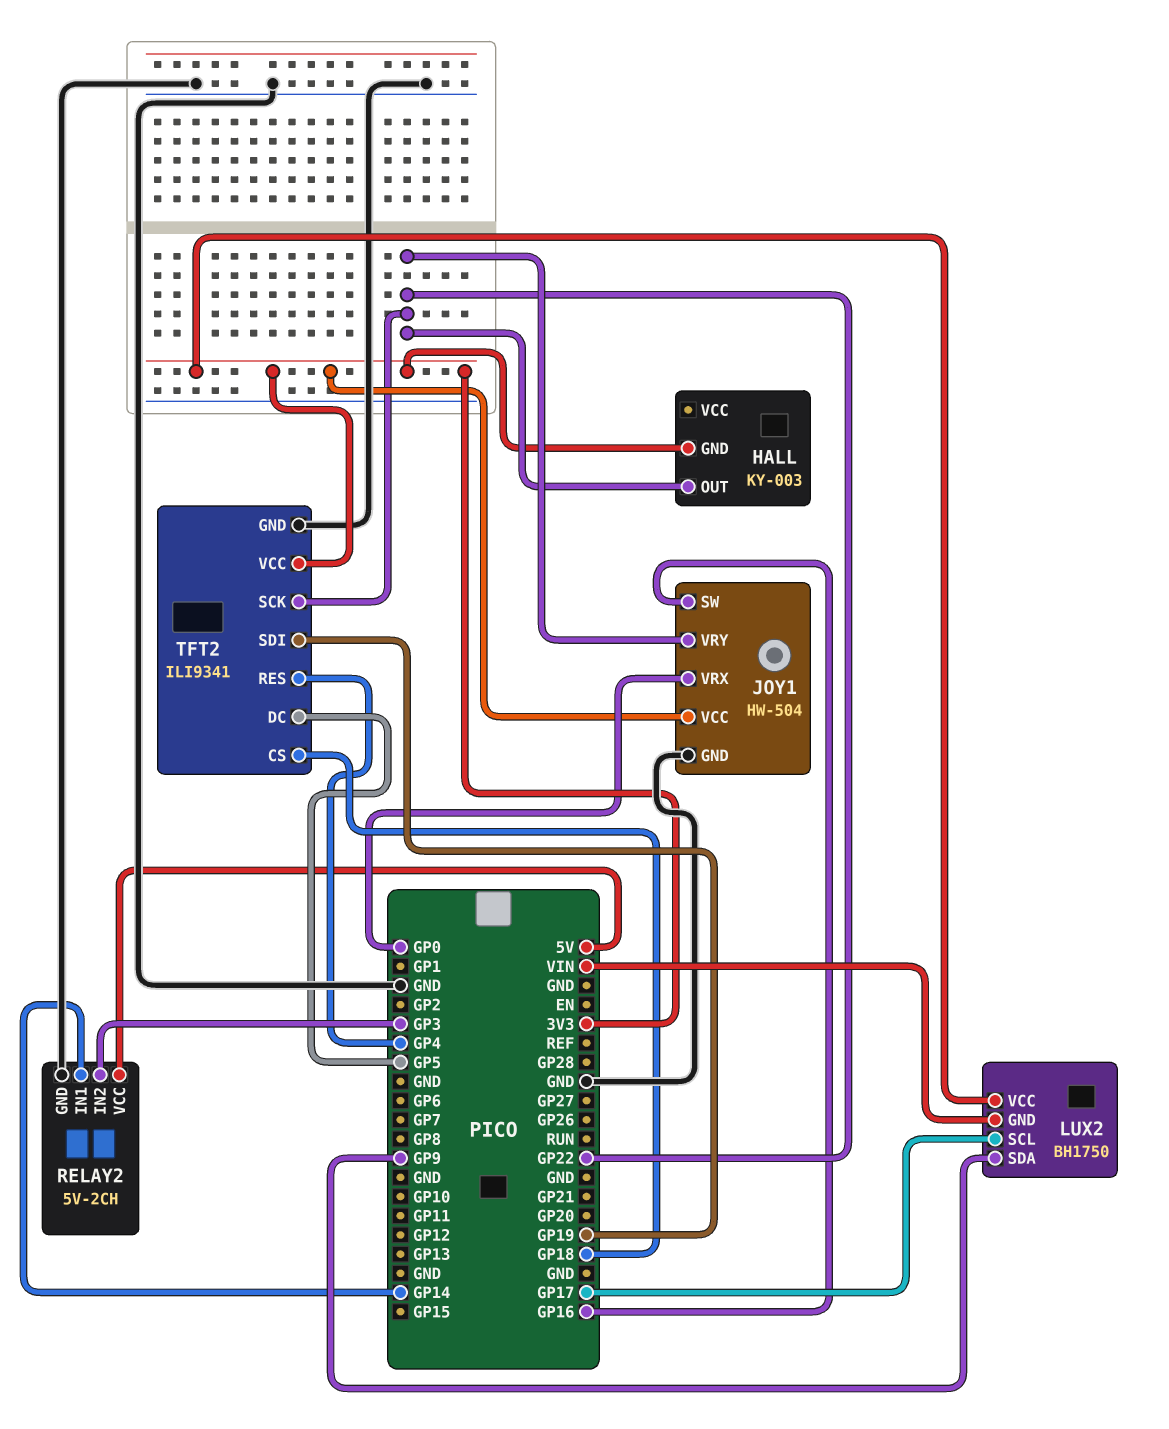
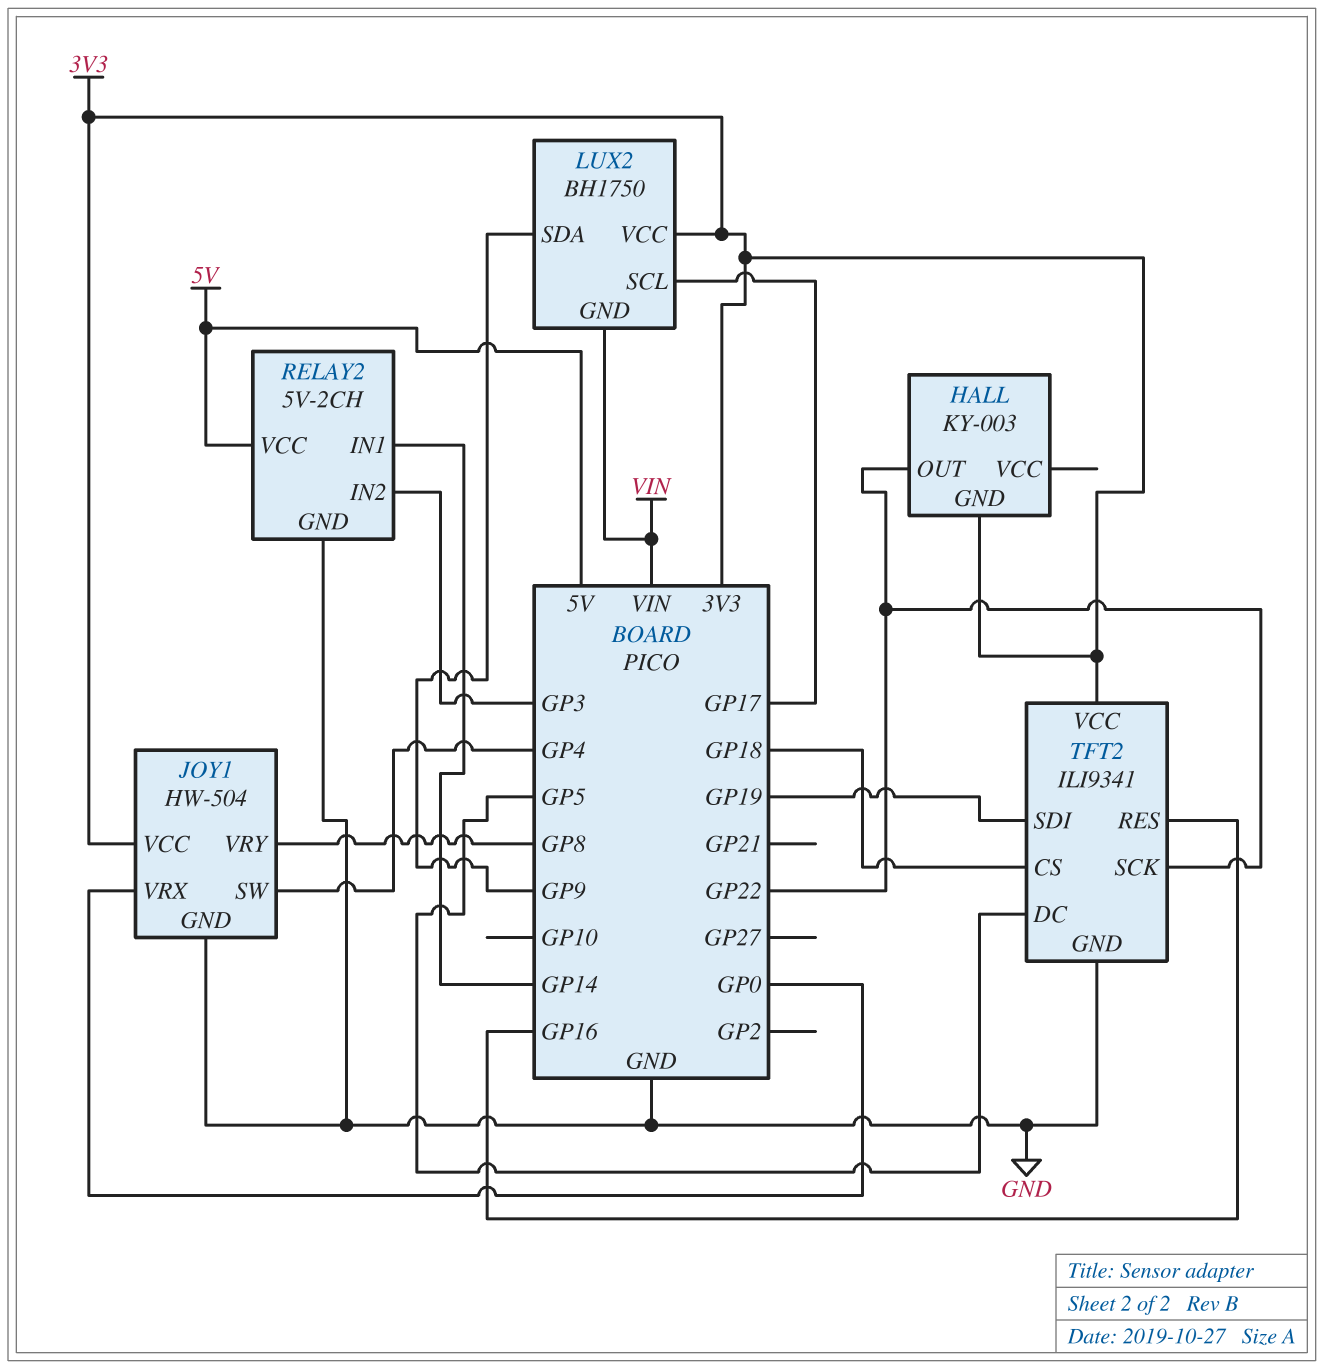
JOY1 pin SW: GP16 -> GP4
JOY1 pin VRY: GP22 -> GP8
TFT2 pin RES: GP4 -> GP16

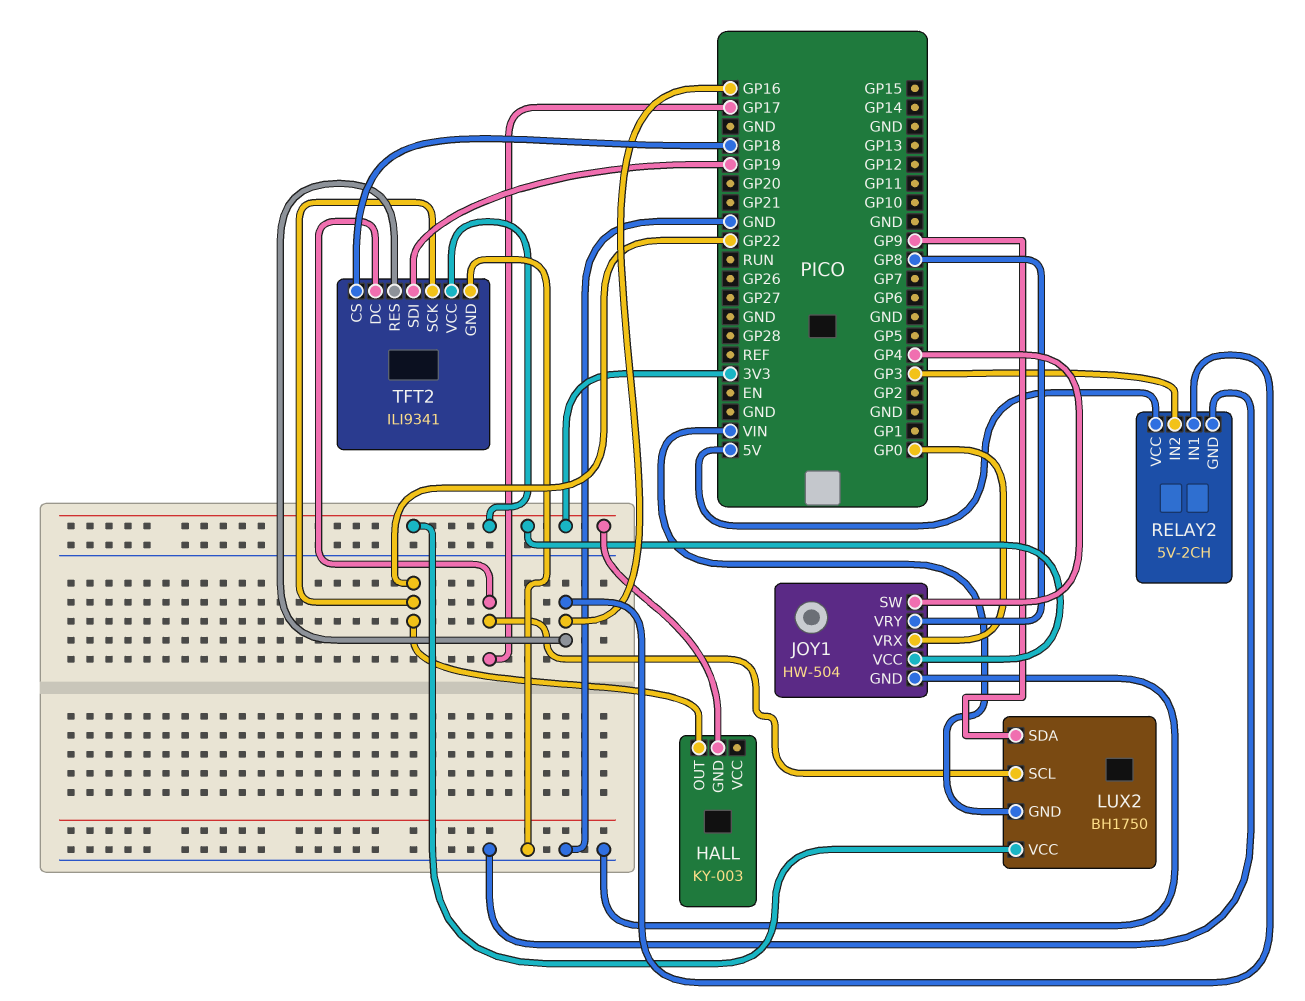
RELAY2 pin IN1: GP14 -> GP16
TFT2 pin DC: GP5 -> GP17

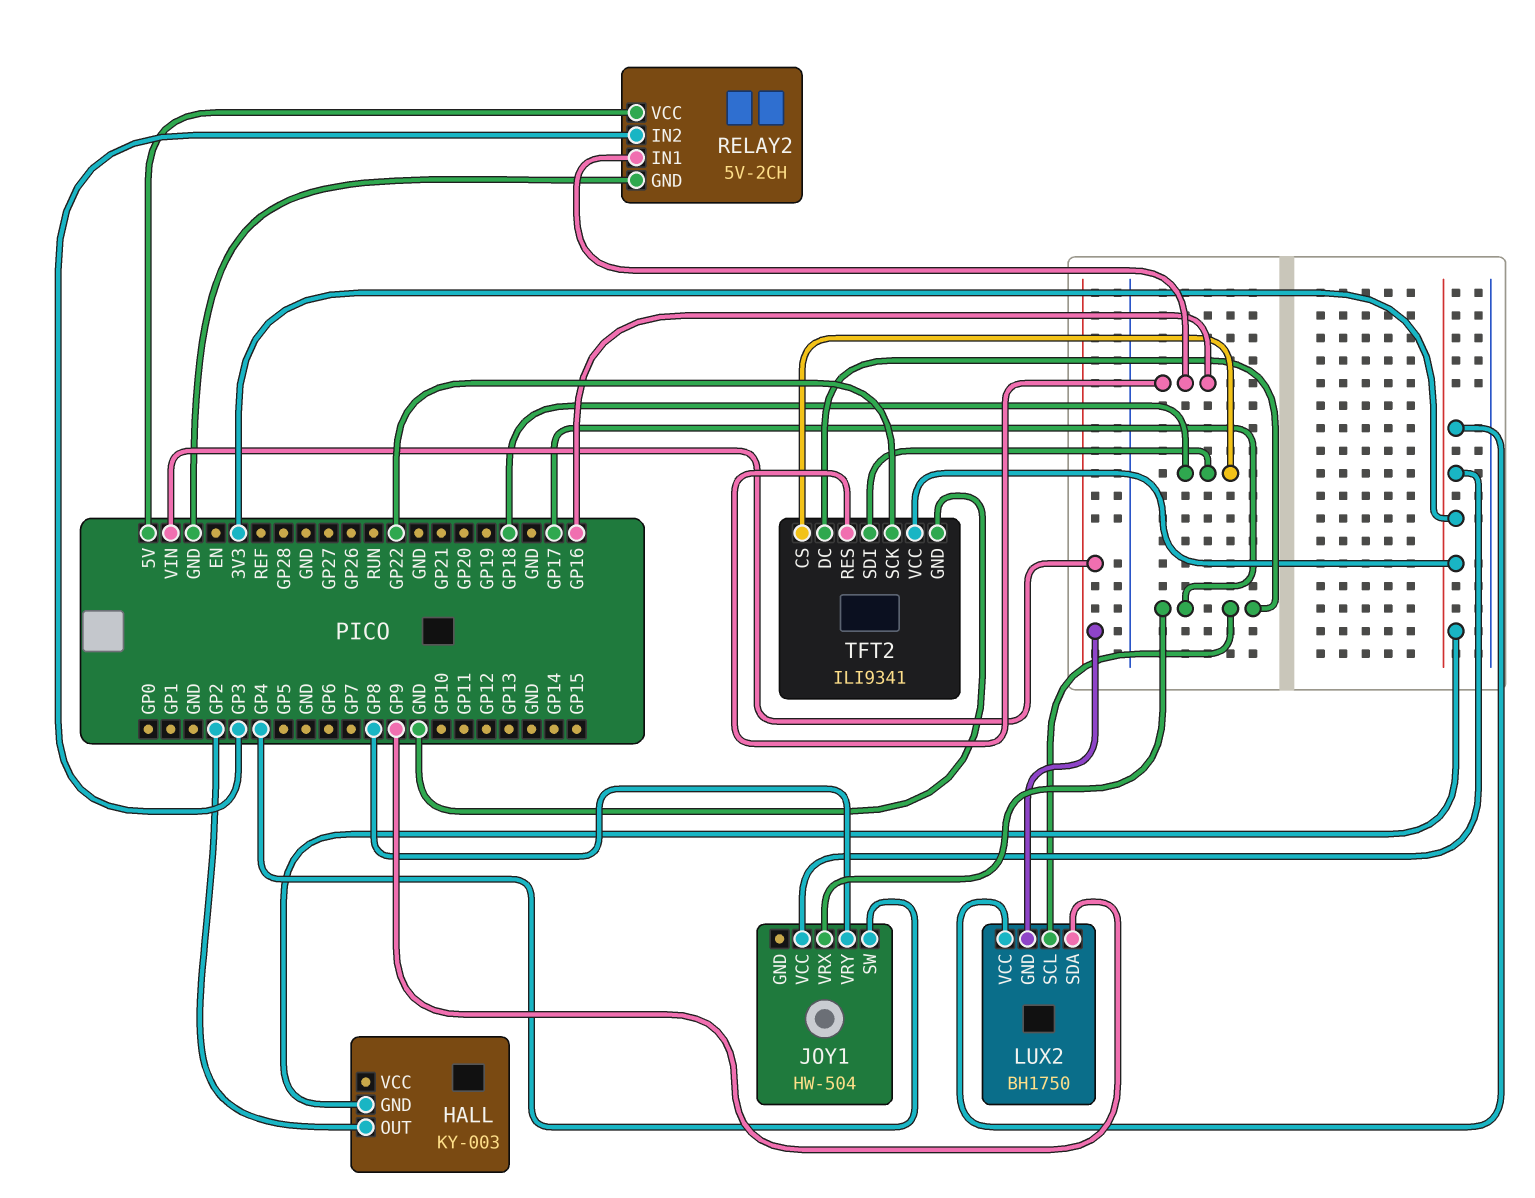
HALL pin OUT: GP22 -> GP2
JOY1 pin GND: GND -> none
JOY1 pin VRX: GP0 -> GP17
TFT2 pin SDI: GP19 -> GP18

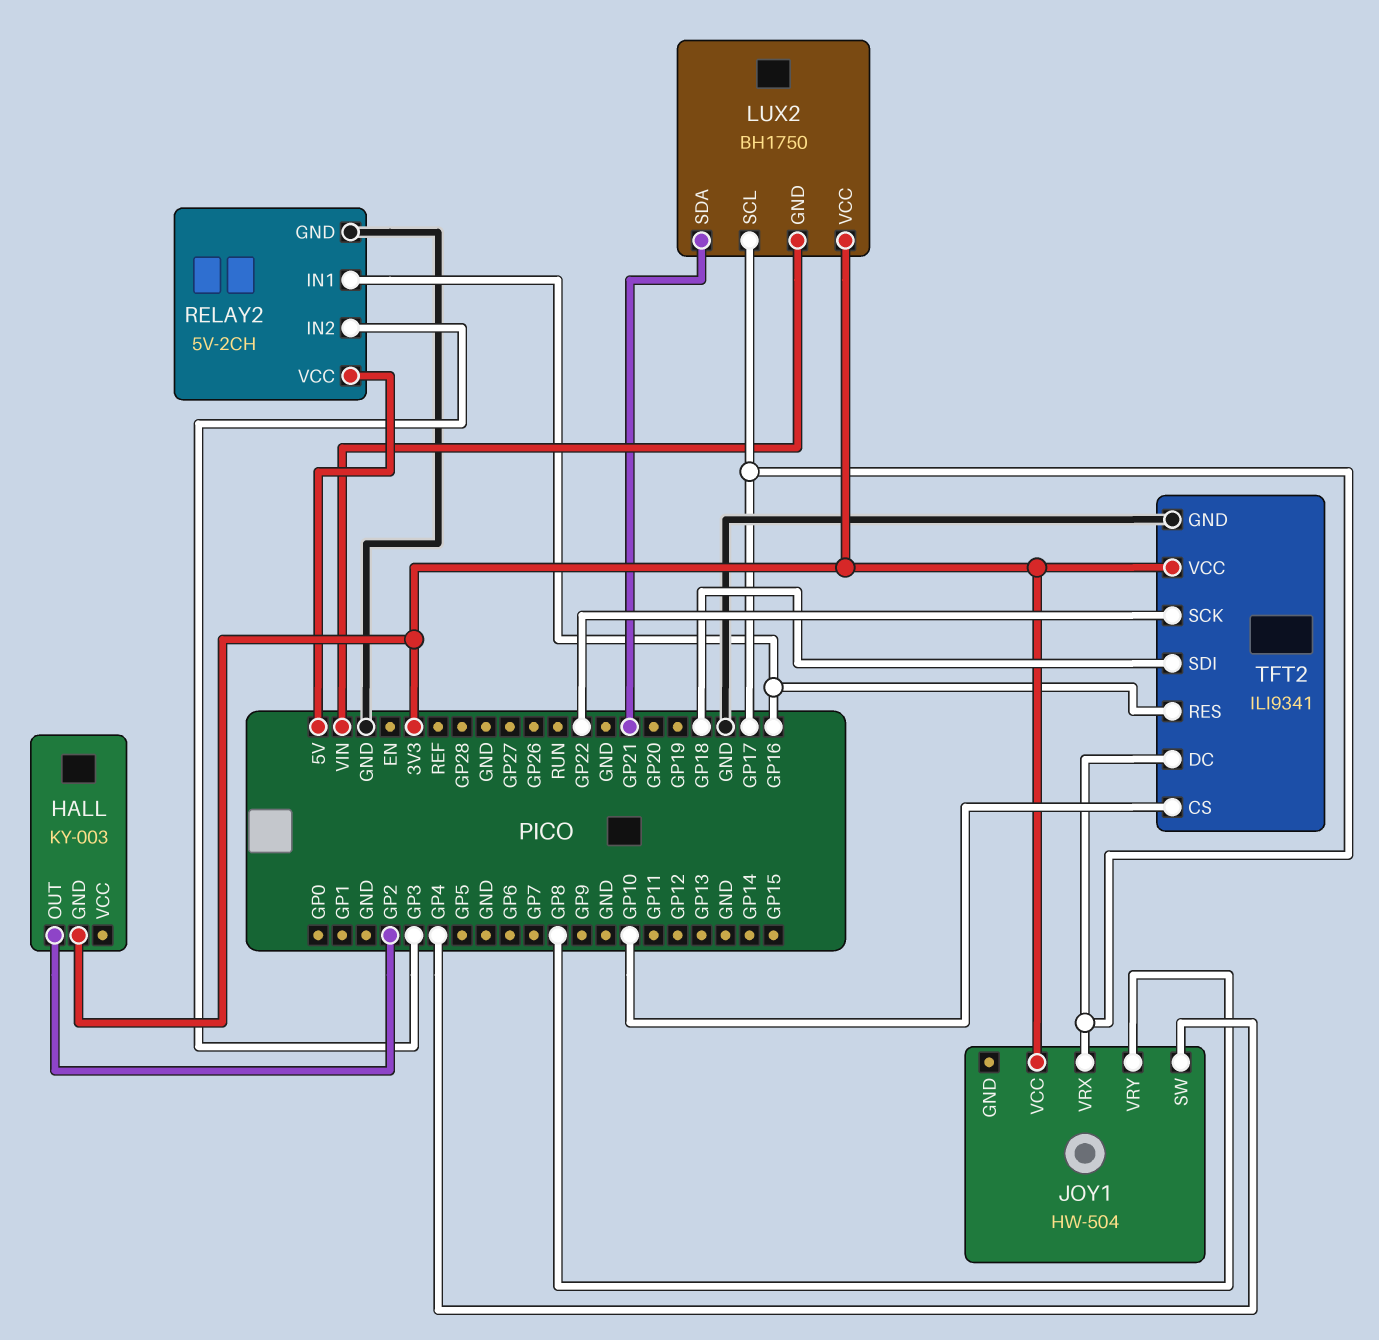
LUX2 pin SDA: GP9 -> GP21
TFT2 pin CS: GP18 -> GP10

